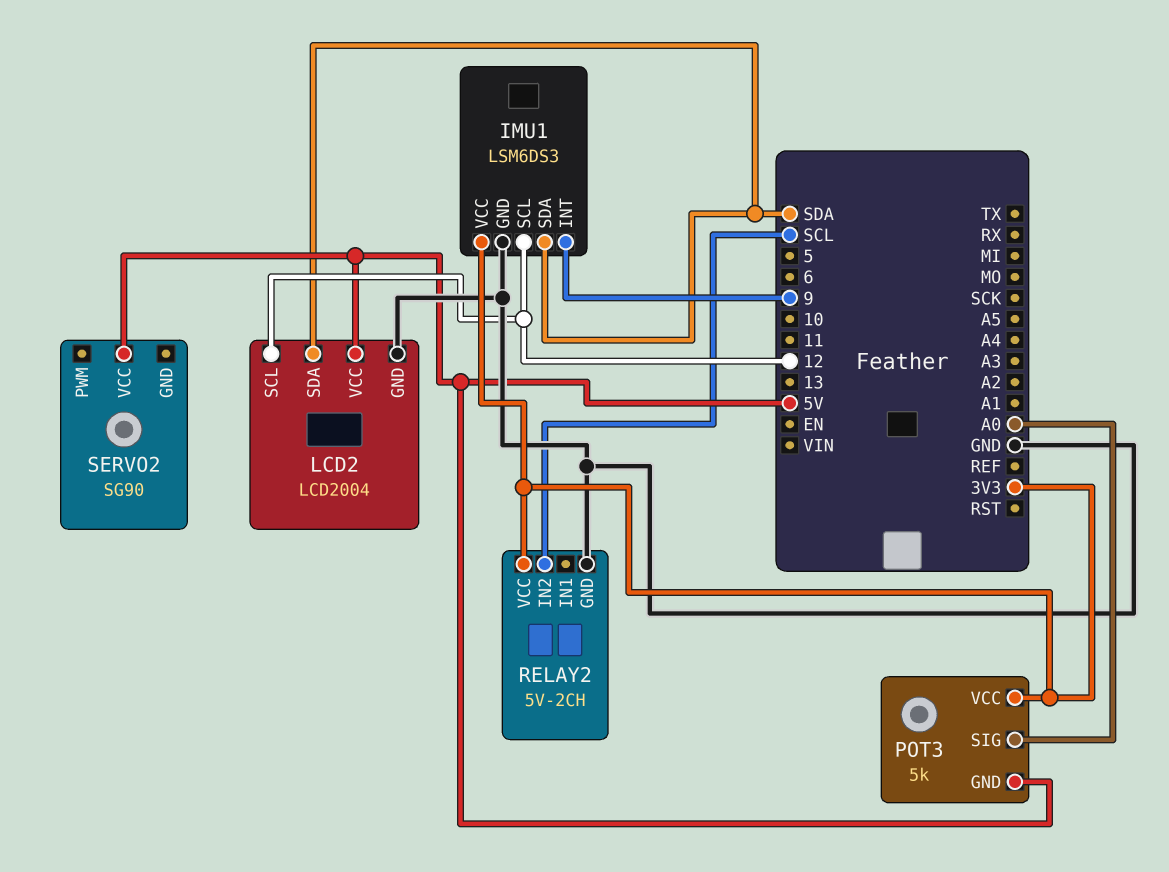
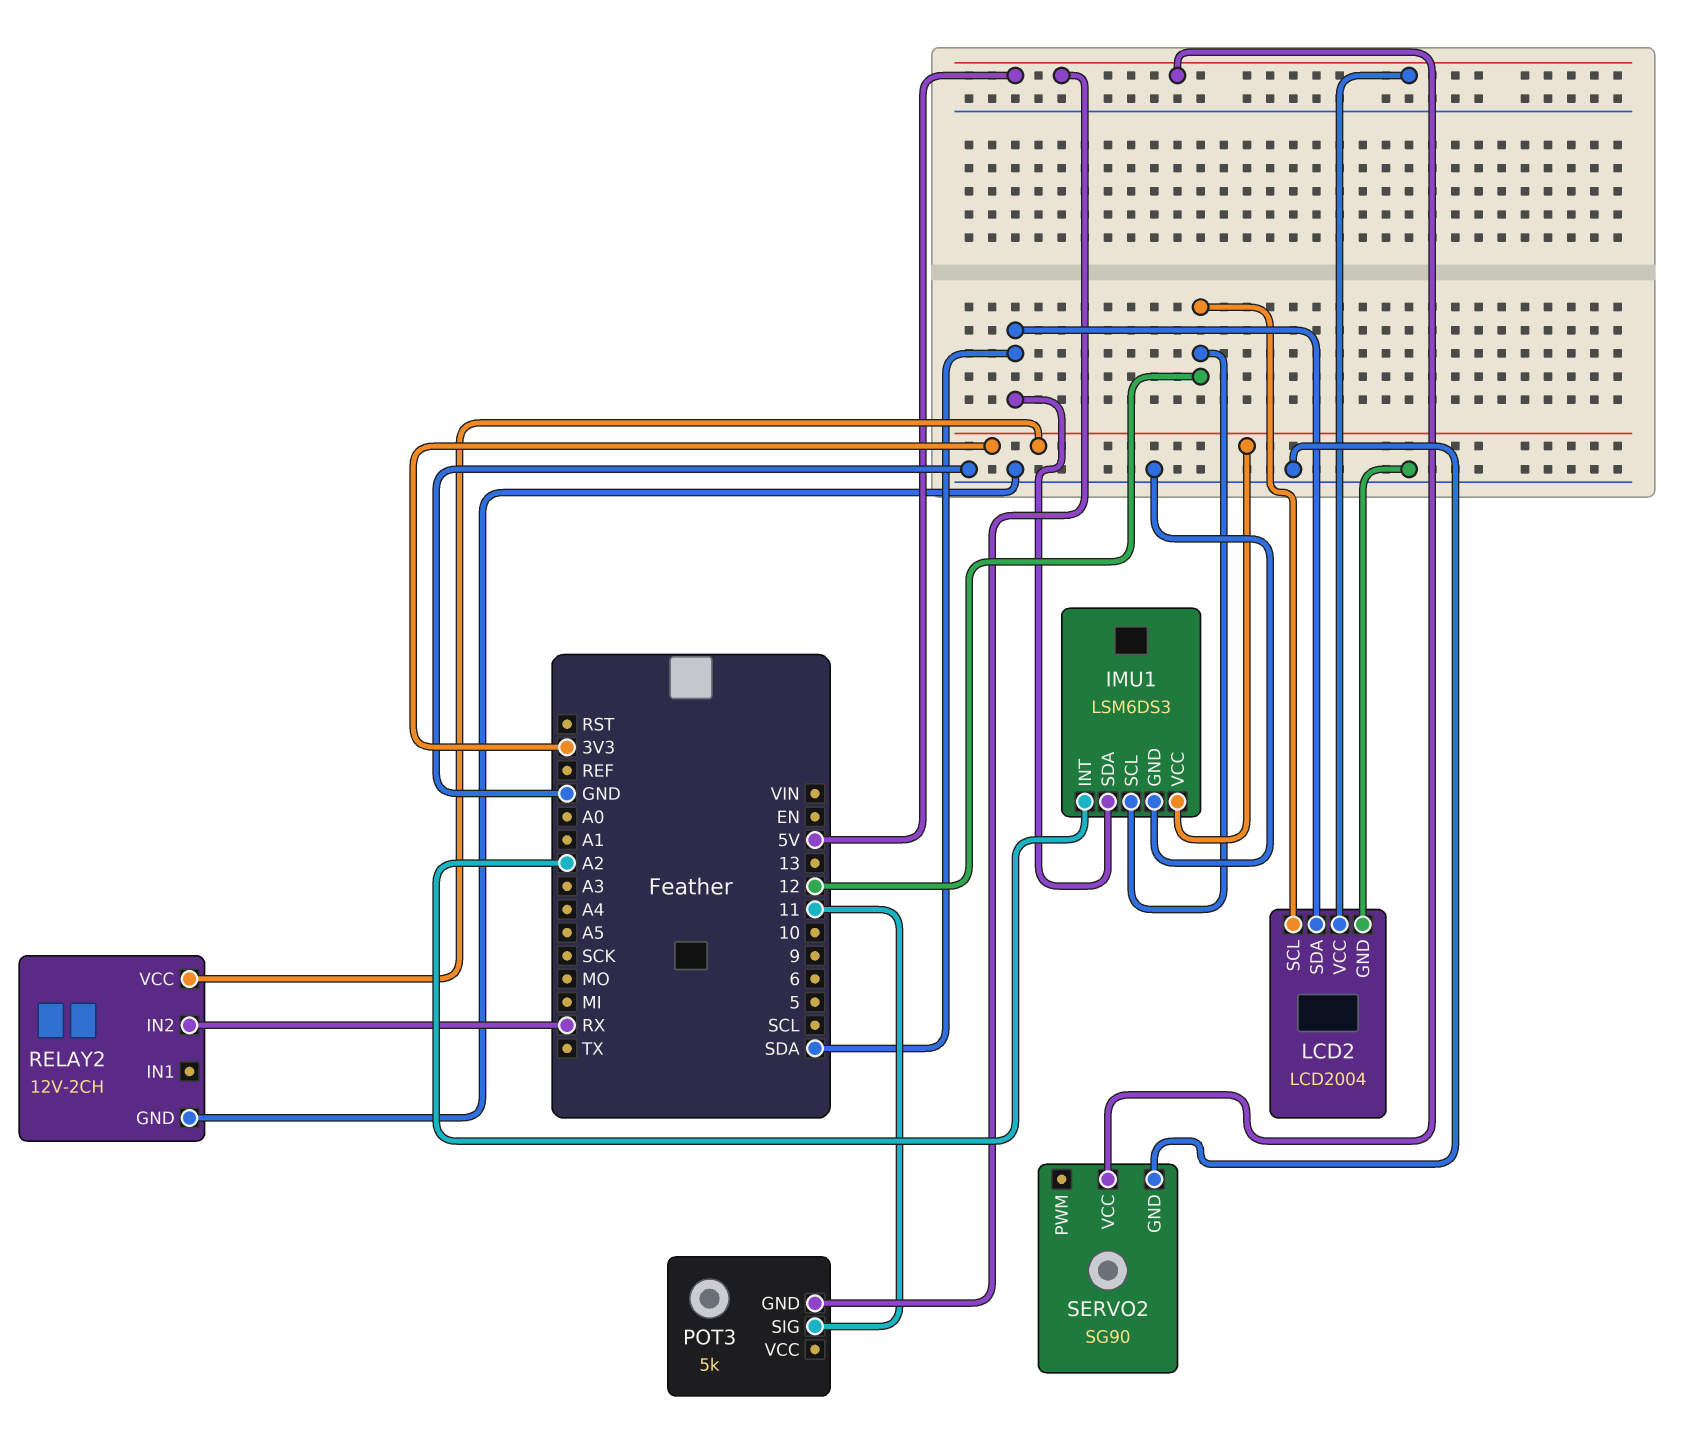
IMU1 pin INT: 9 -> A2
POT3 pin SIG: A0 -> 11
POT3 pin VCC: 3V3 -> none
RELAY2: 5V-2CH -> 12V-2CH
RELAY2 pin IN2: SCL -> RX
SERVO2 pin GND: none -> GND

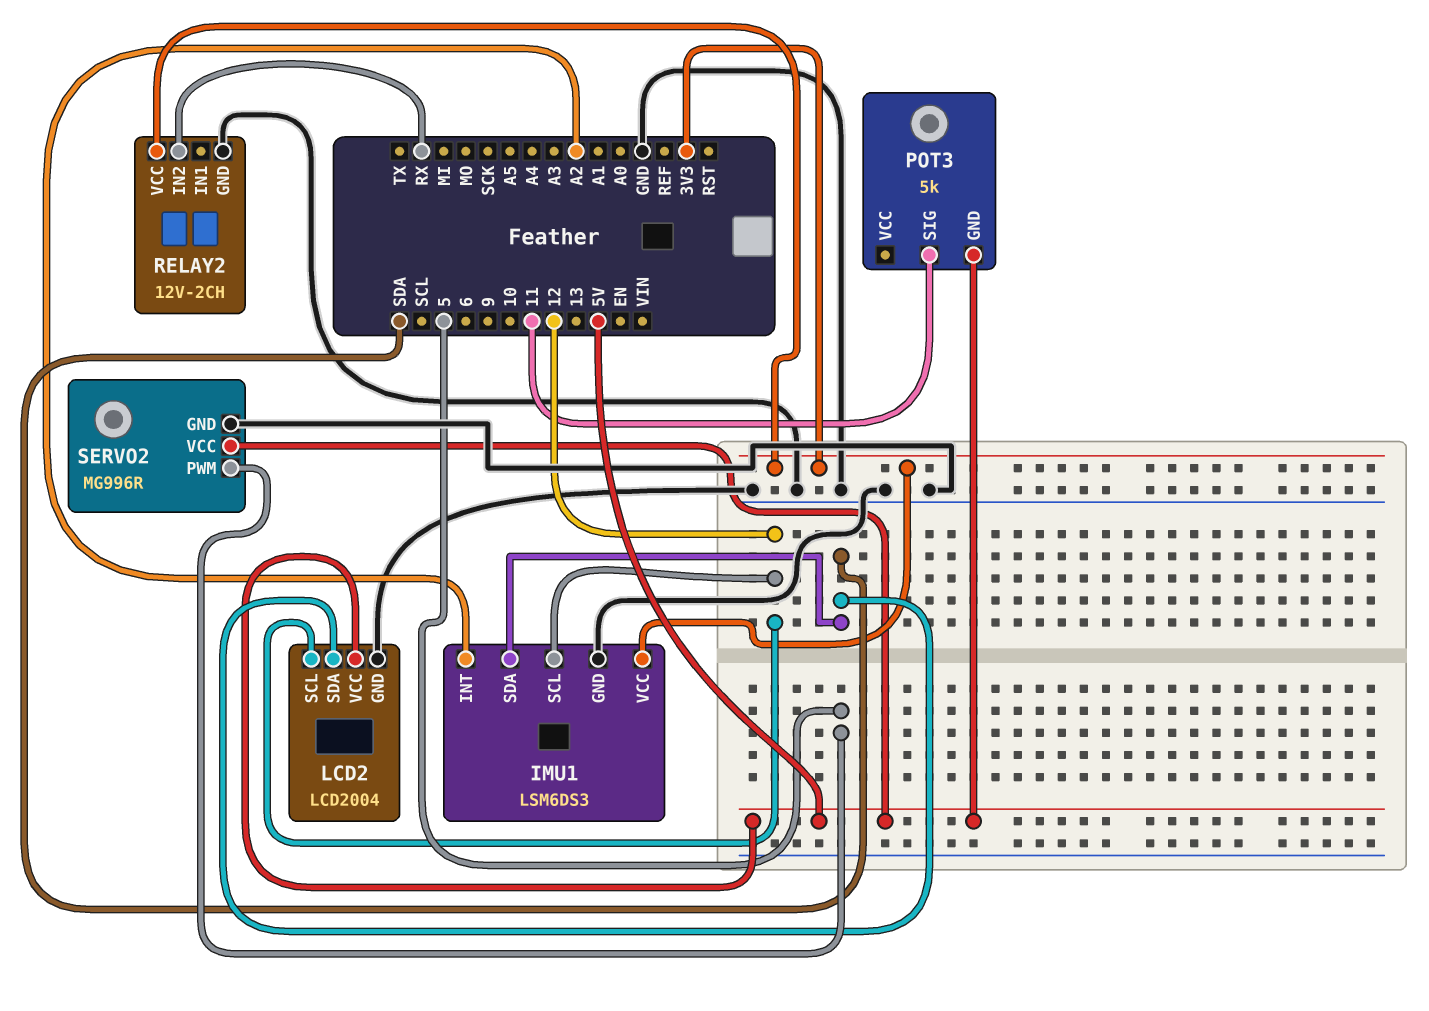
SERVO2: SG90 -> MG996R
SERVO2 pin PWM: none -> 5

